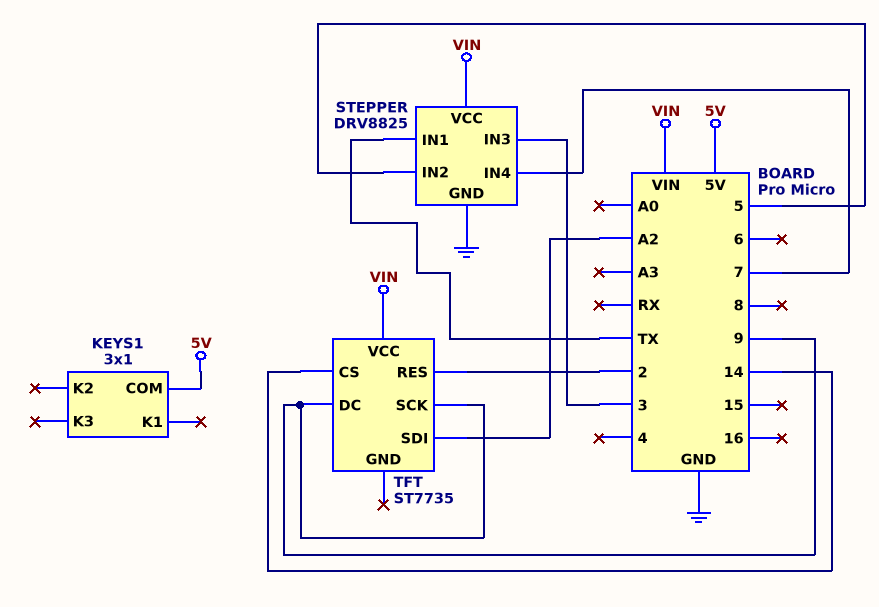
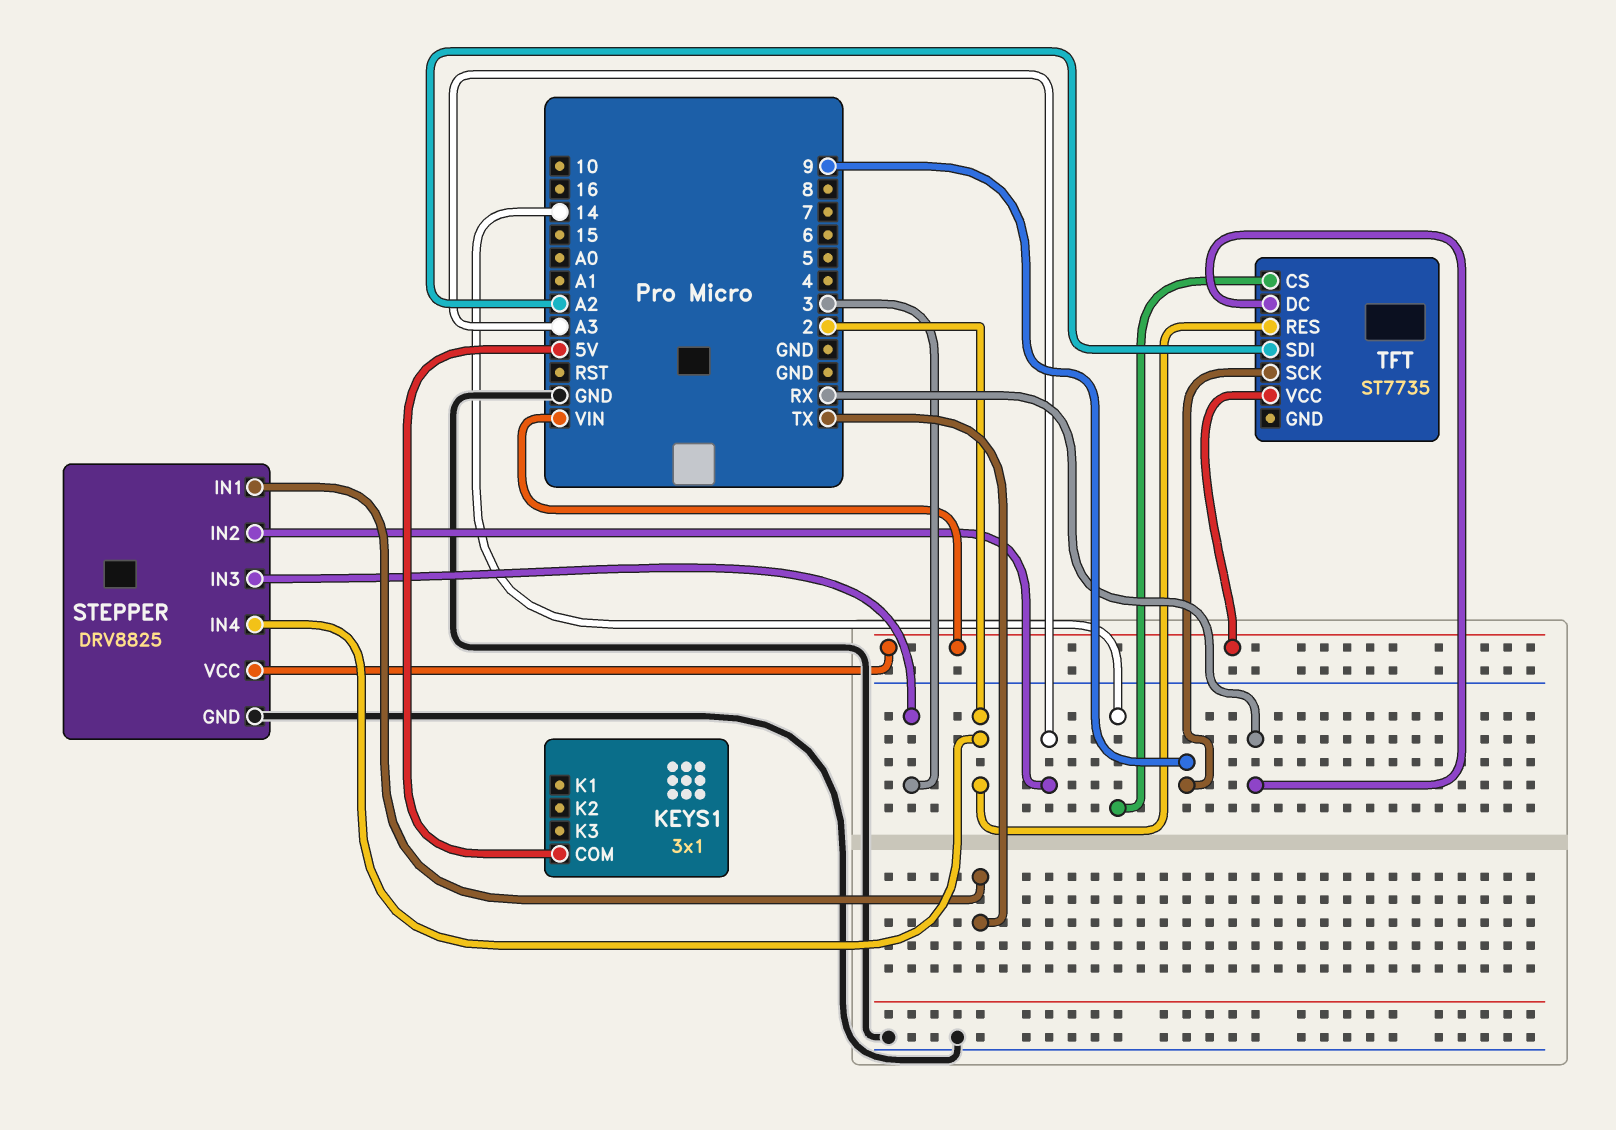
STEPPER pin IN2: 5 -> A3
STEPPER pin IN4: 7 -> 2
TFT pin DC: 9 -> RX

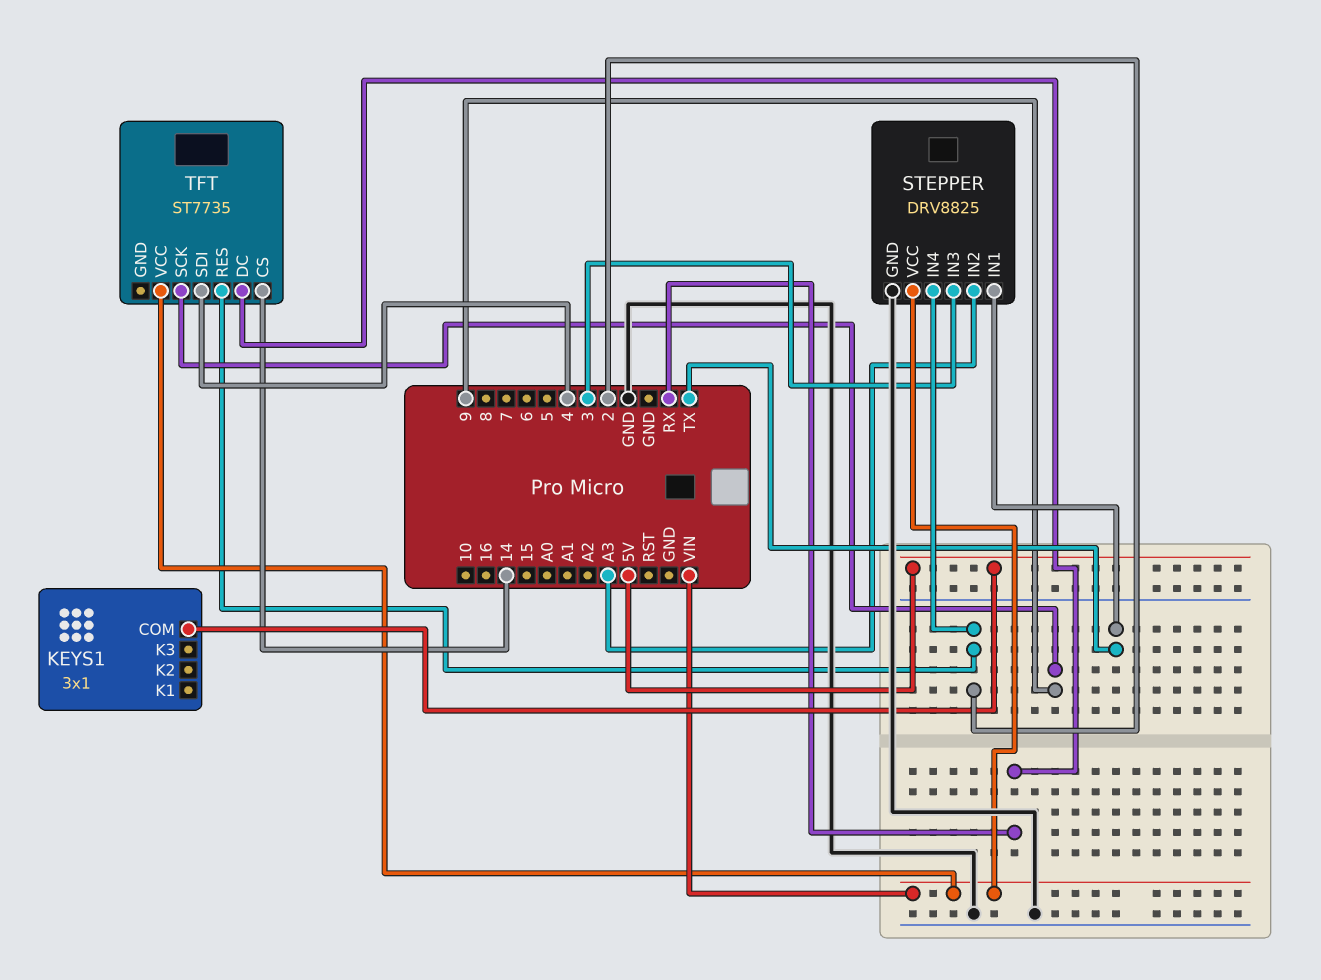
TFT pin SDI: A2 -> 4

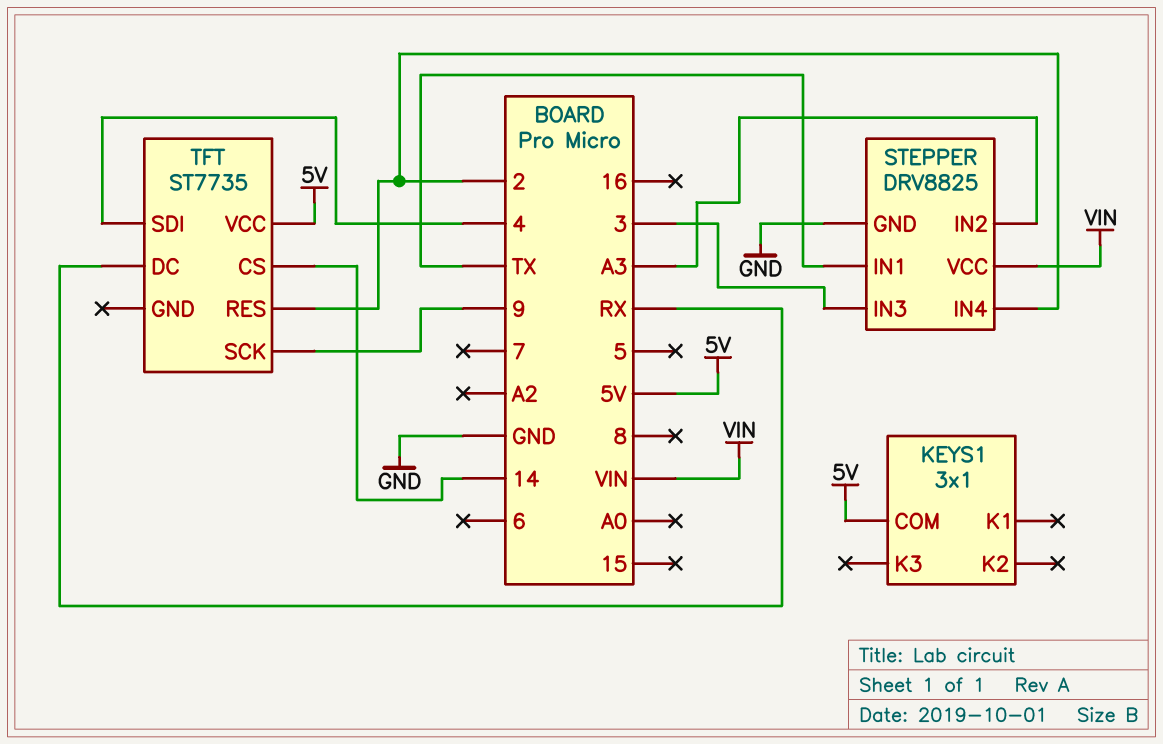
TFT pin VCC: VIN -> 5V

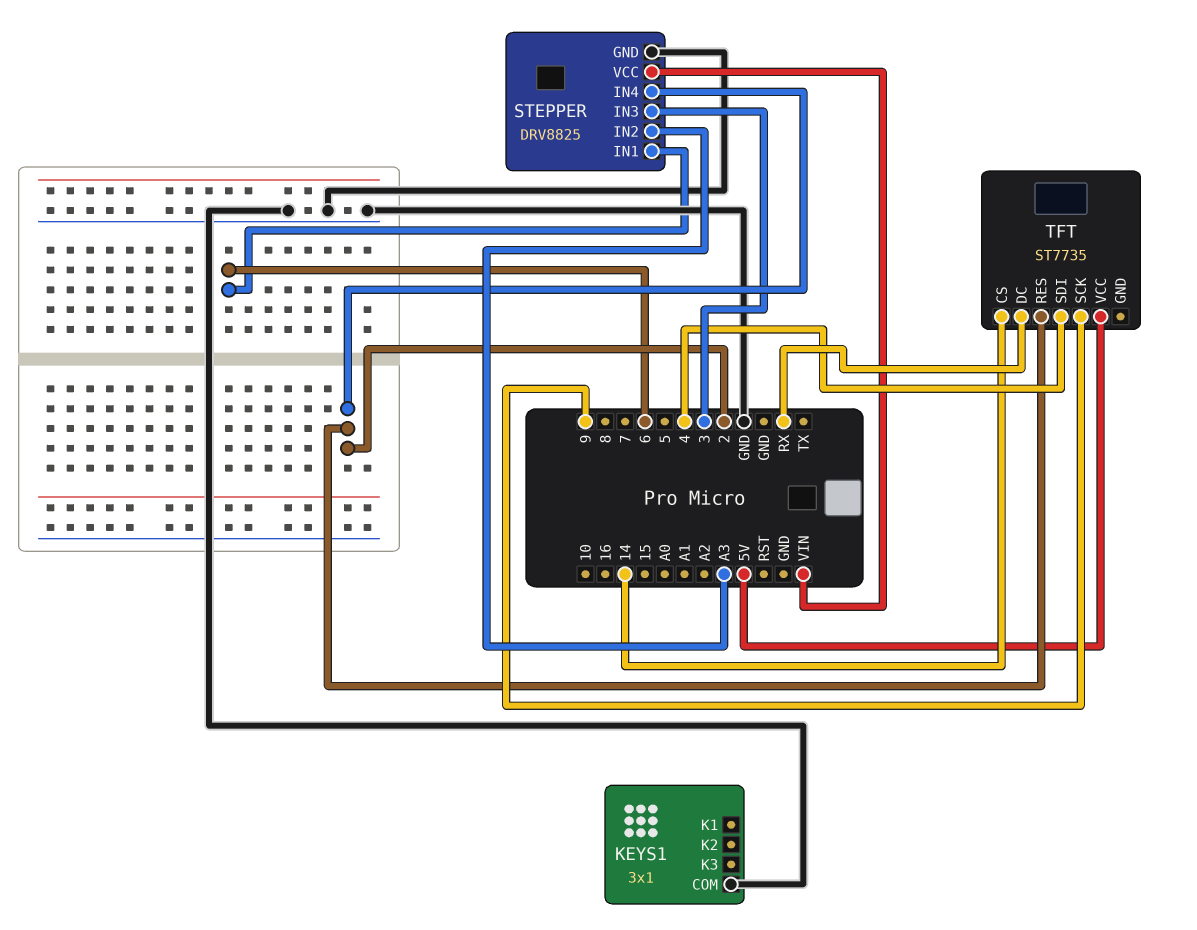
KEYS1 pin COM: 5V -> GND
STEPPER pin IN1: TX -> 6

